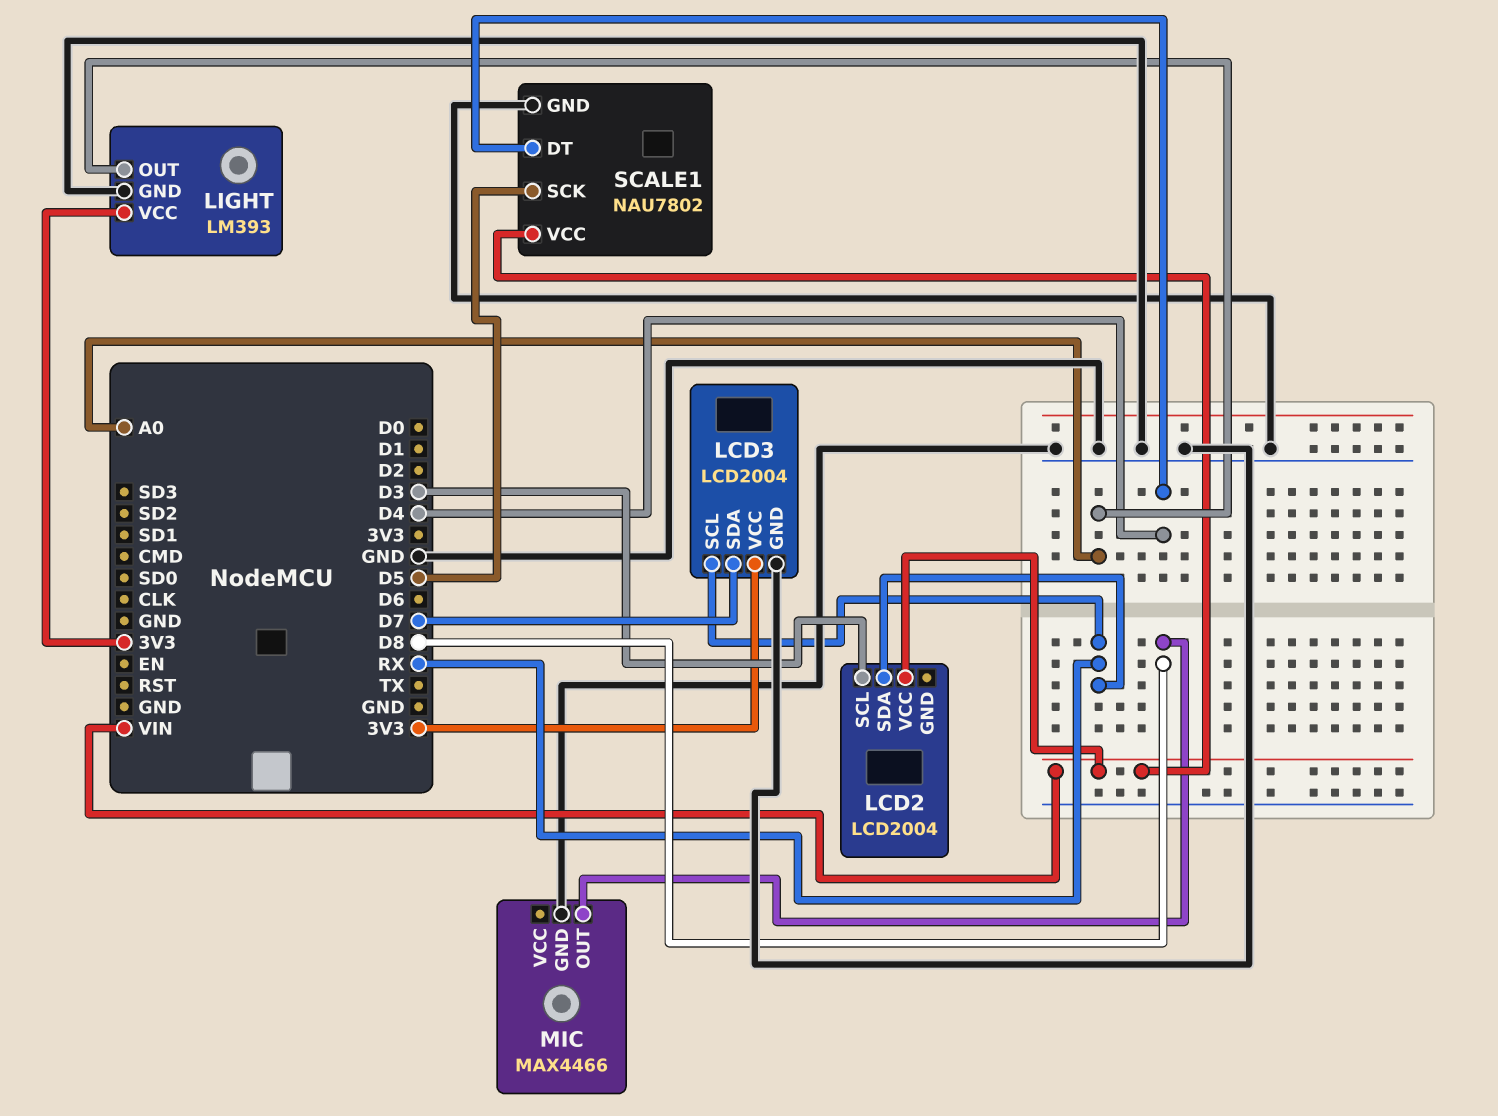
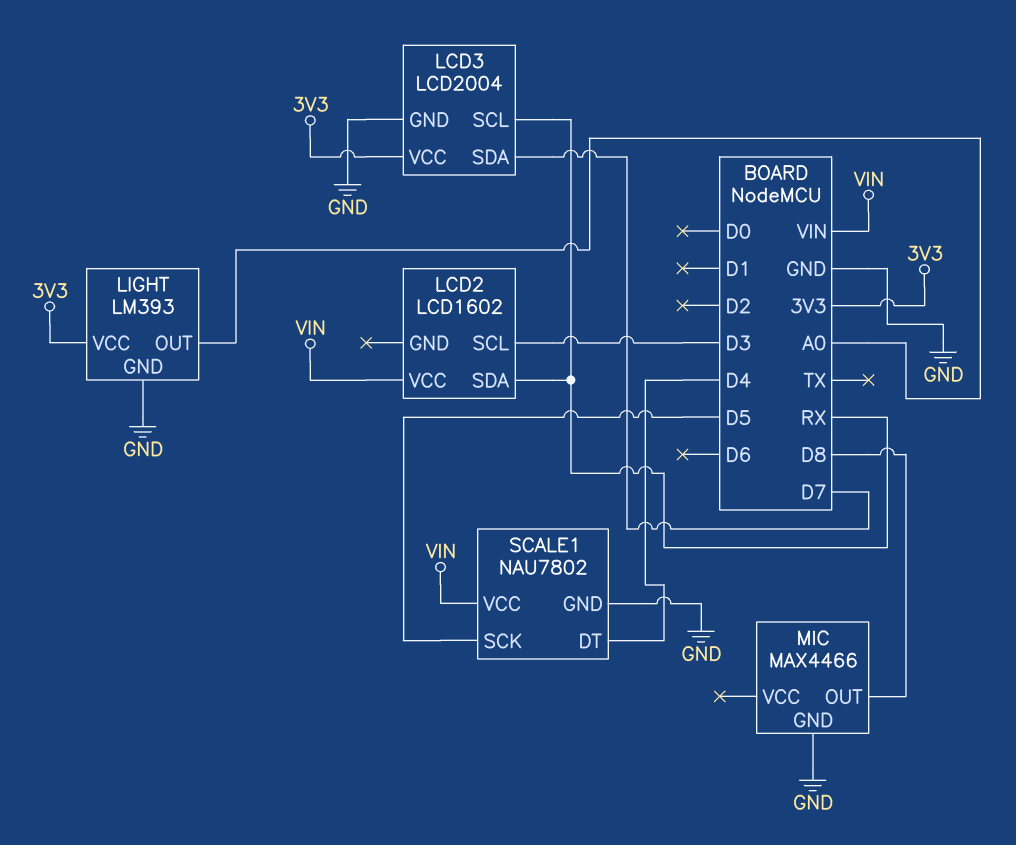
LCD2: LCD2004 -> LCD1602

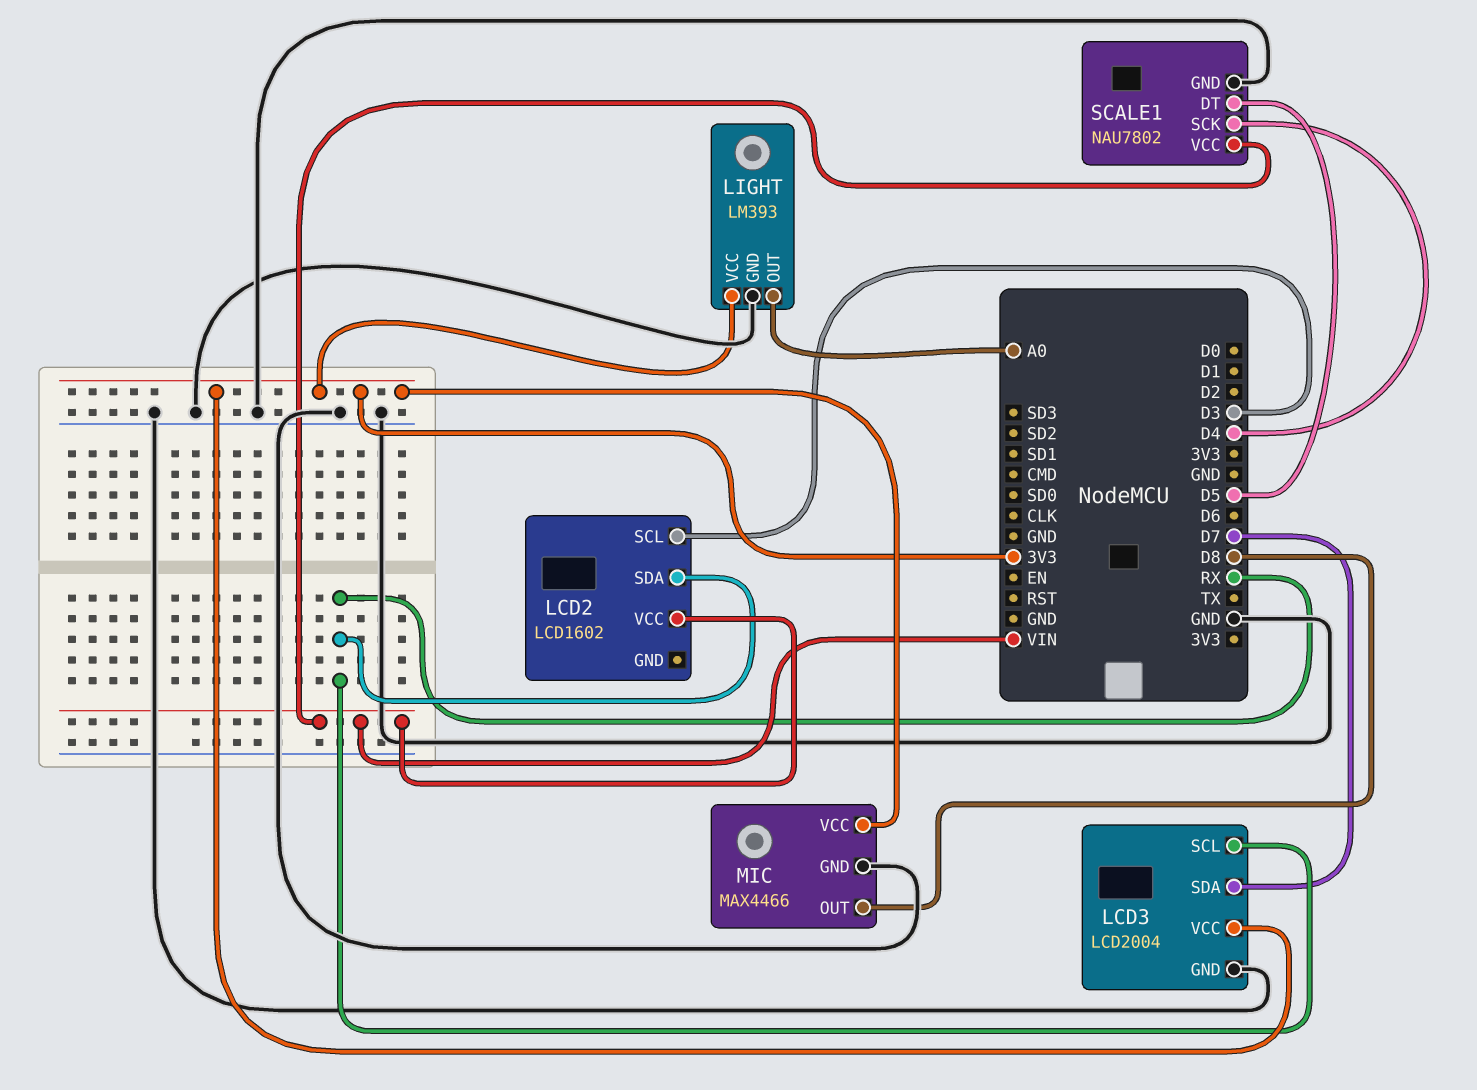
MIC pin VCC: none -> 3V3
SCALE1 pin DT: D4 -> D5
SCALE1 pin SCK: D5 -> D4

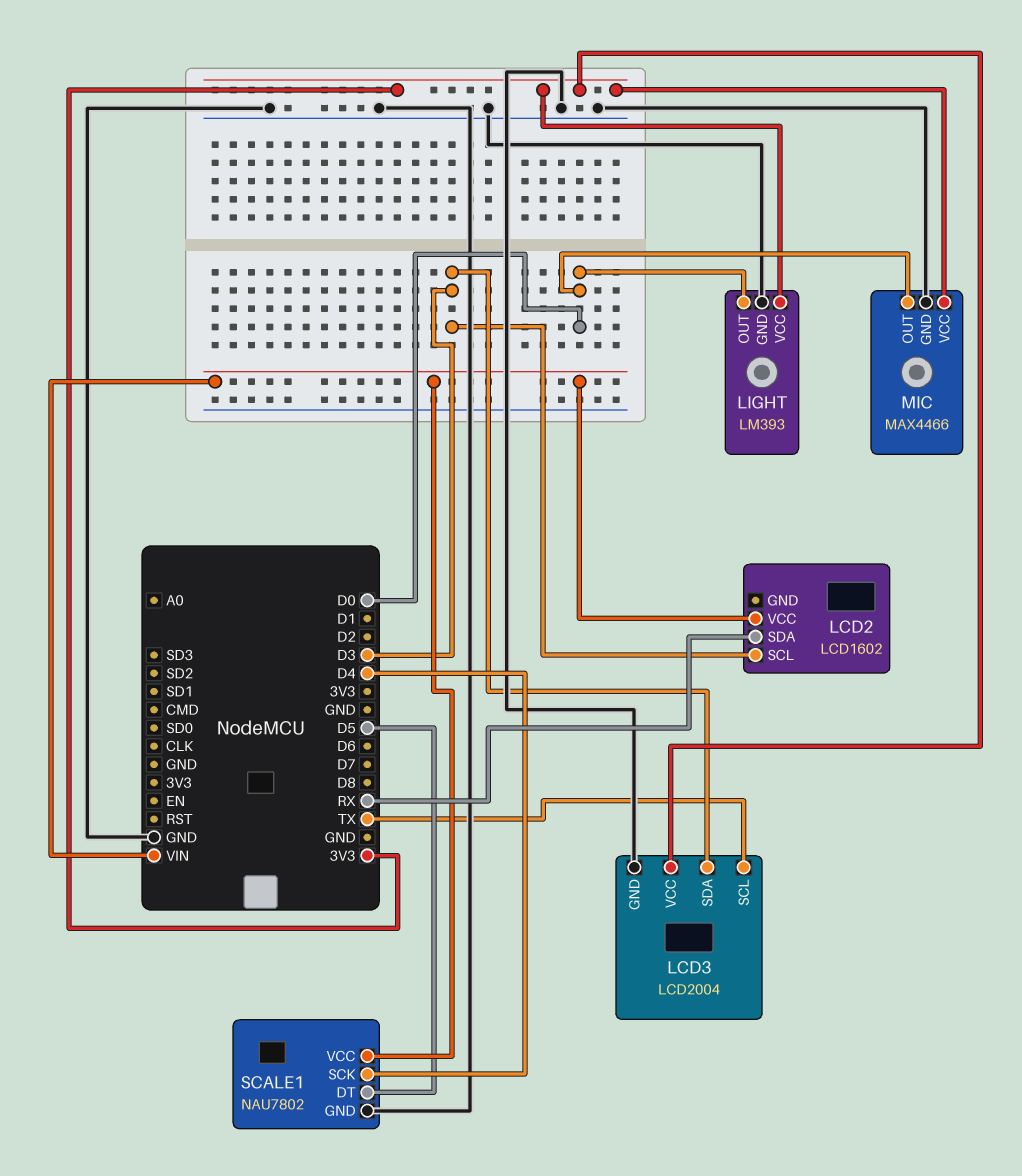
LCD3 pin SCL: RX -> TX
LCD3 pin SDA: D7 -> D3
LIGHT pin OUT: A0 -> D0
MIC pin OUT: D8 -> D0

